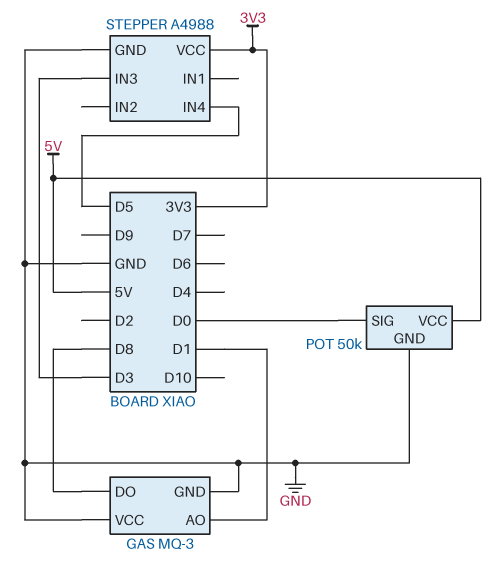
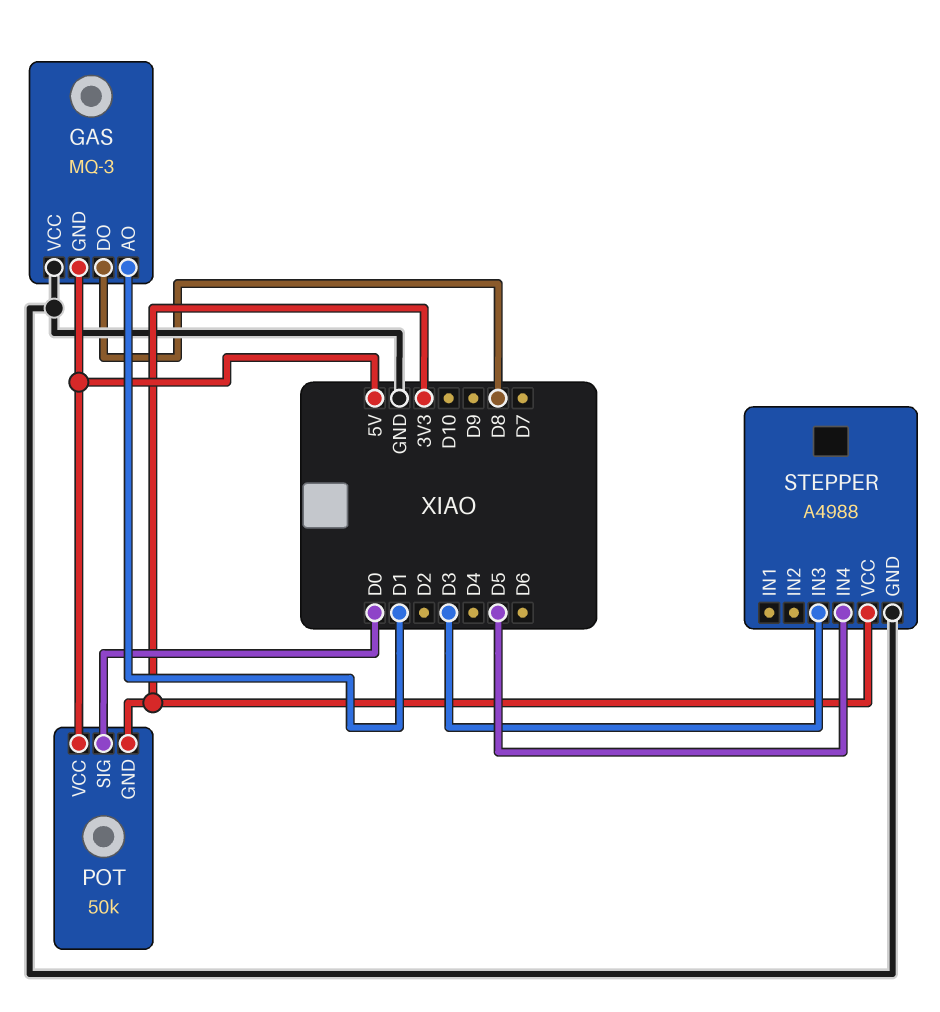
GAS pin GND: GND -> 5V
POT pin GND: GND -> 3V3

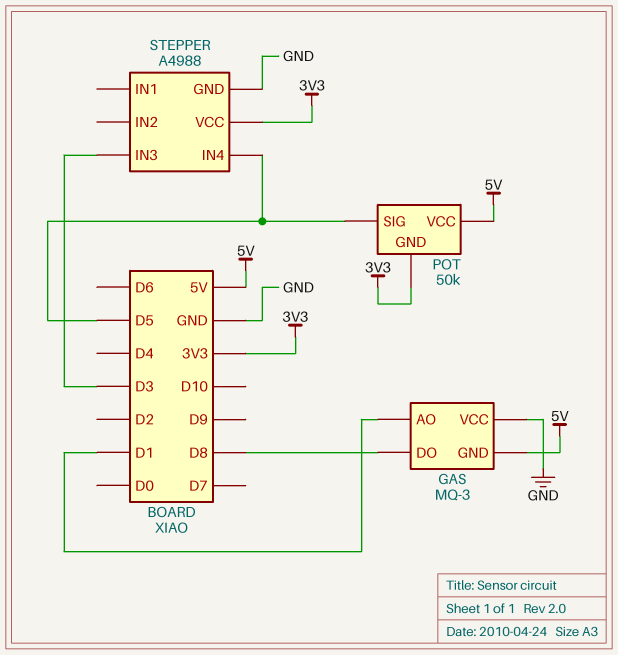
POT pin SIG: D0 -> D5

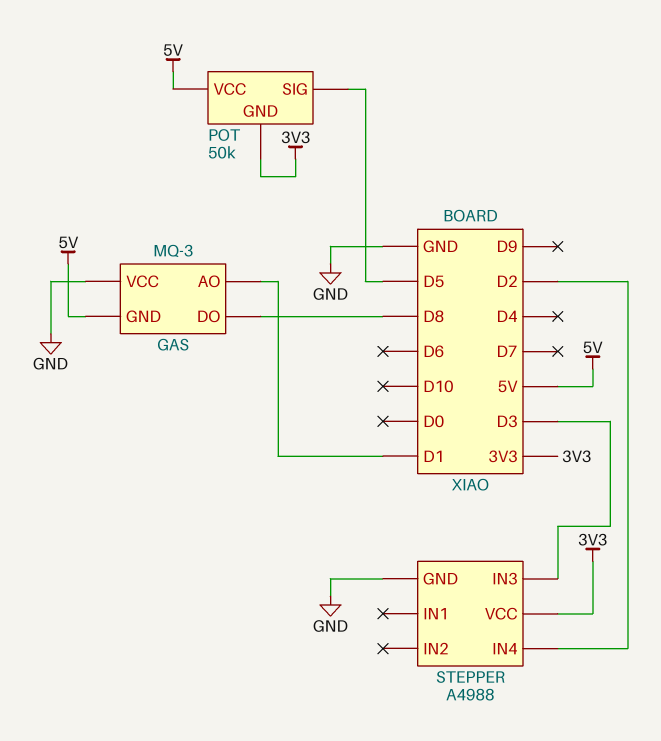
STEPPER pin IN4: D5 -> D2

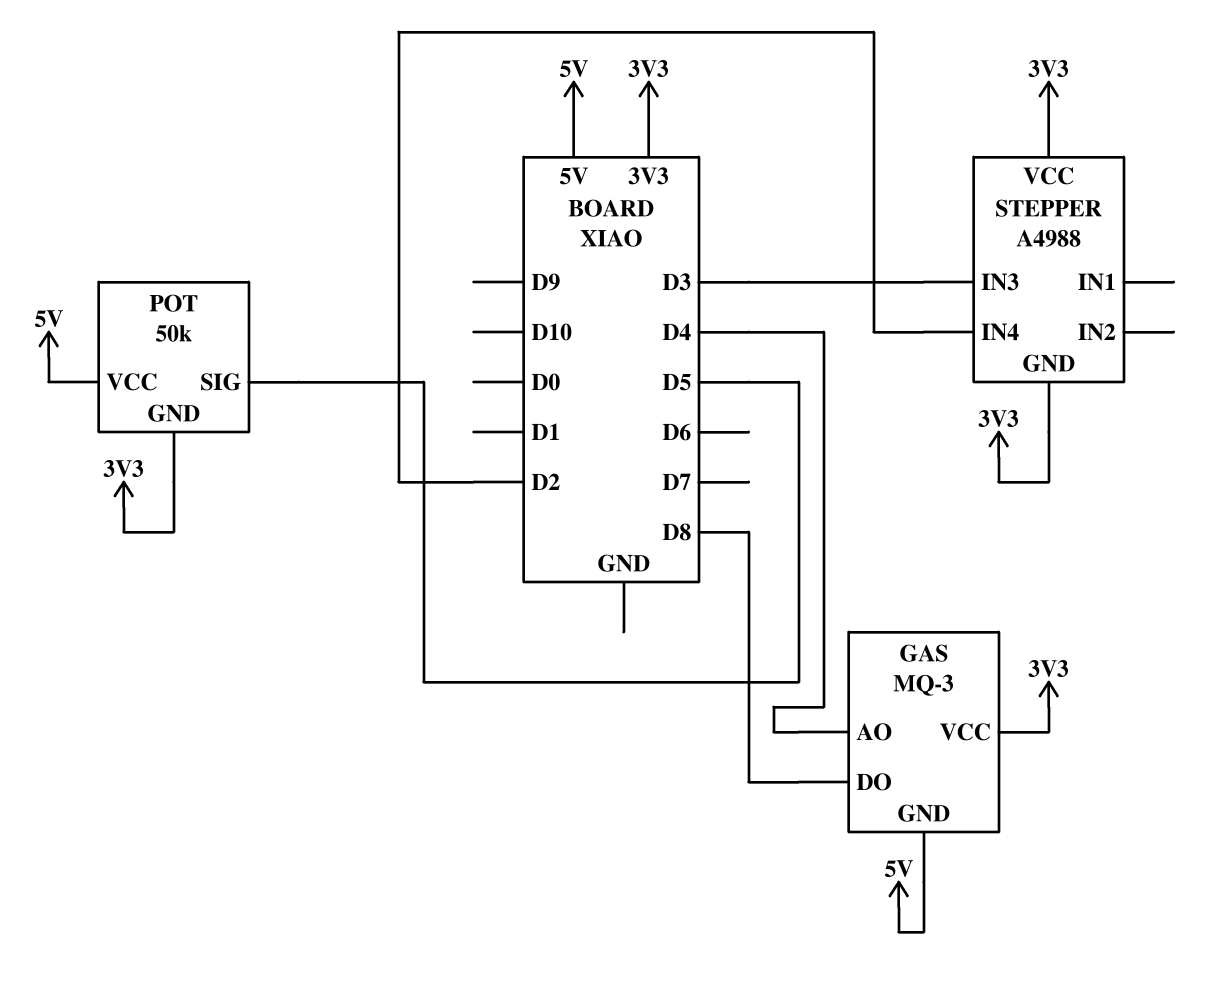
GAS pin AO: D1 -> D4
GAS pin VCC: GND -> 3V3
STEPPER pin GND: GND -> 3V3

